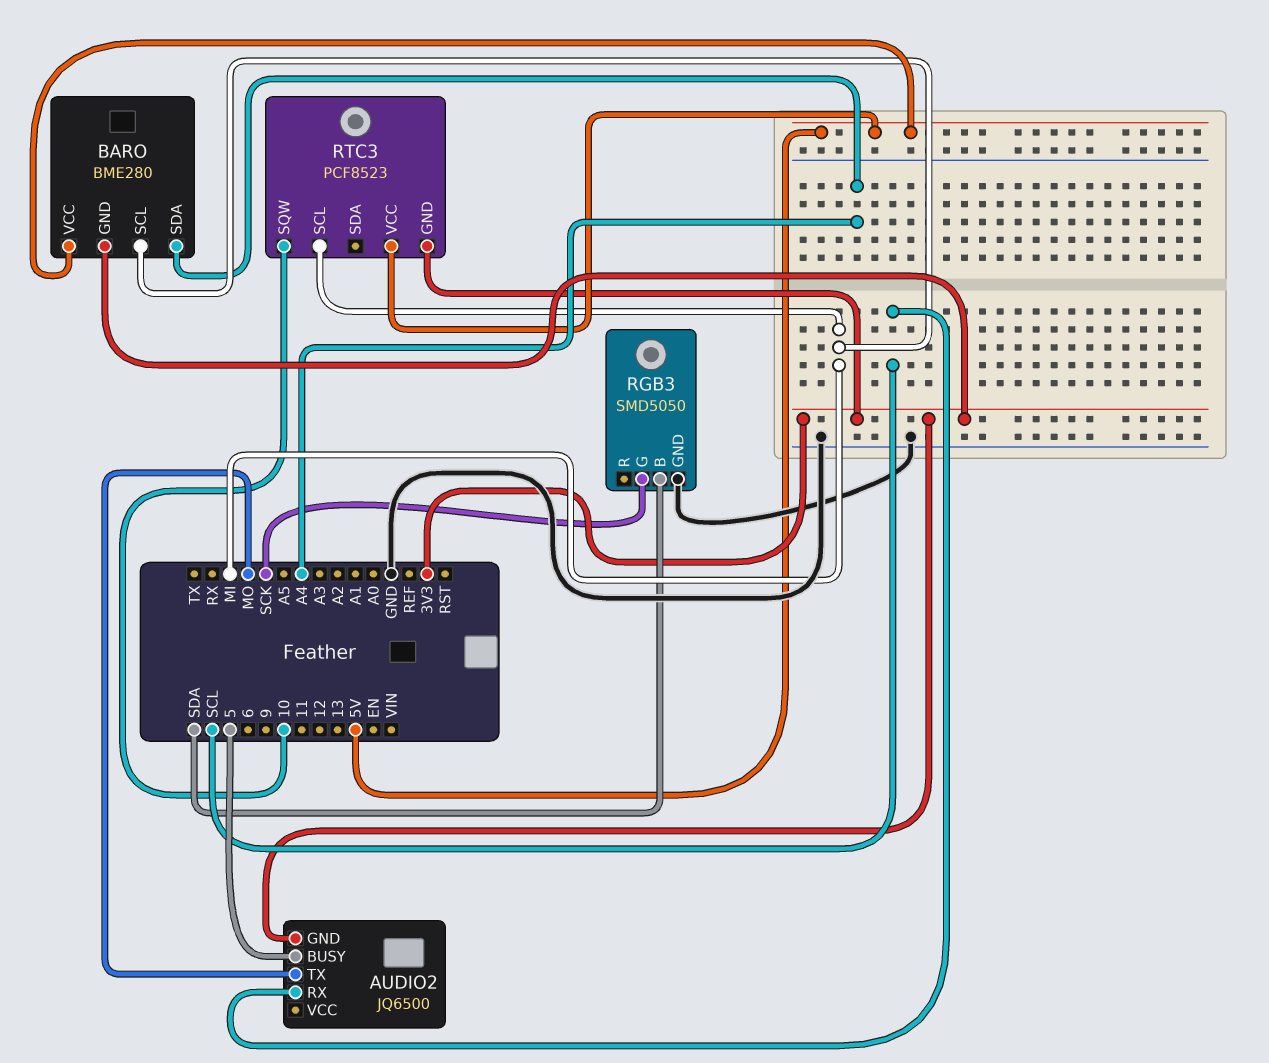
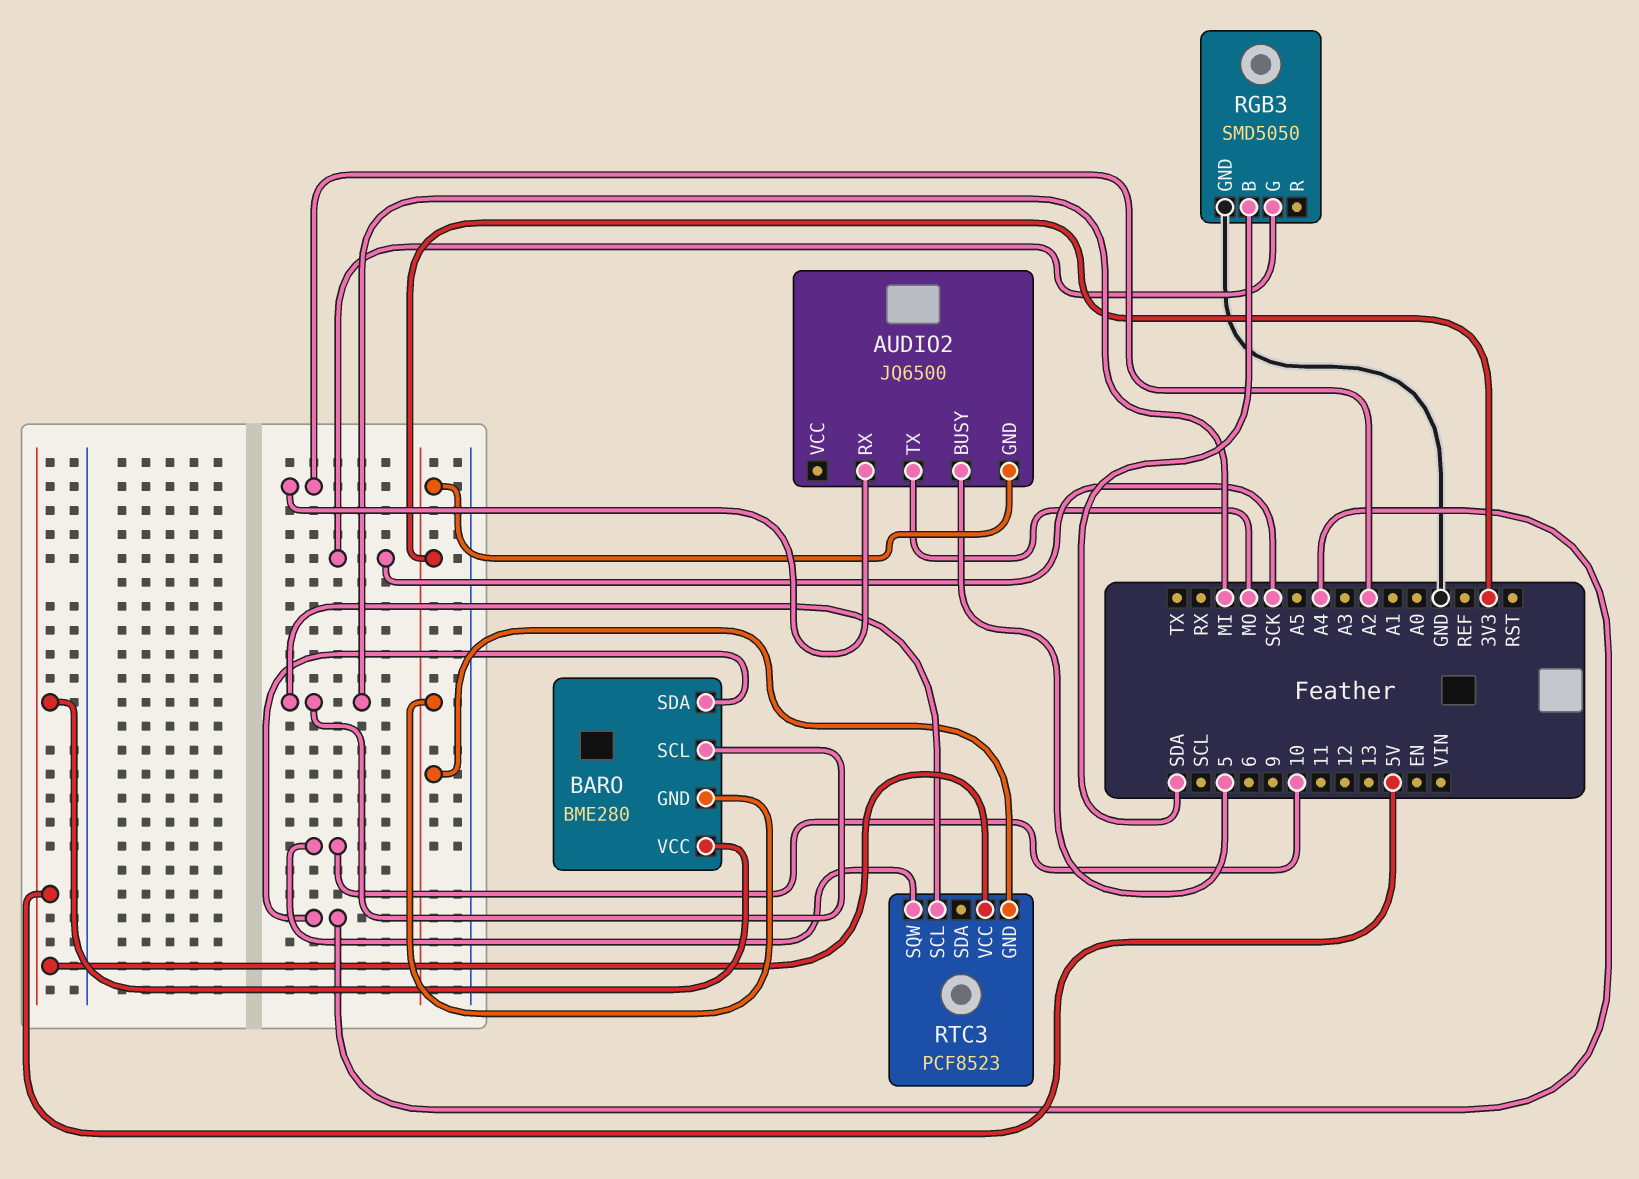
AUDIO2 pin RX: SCL -> A2

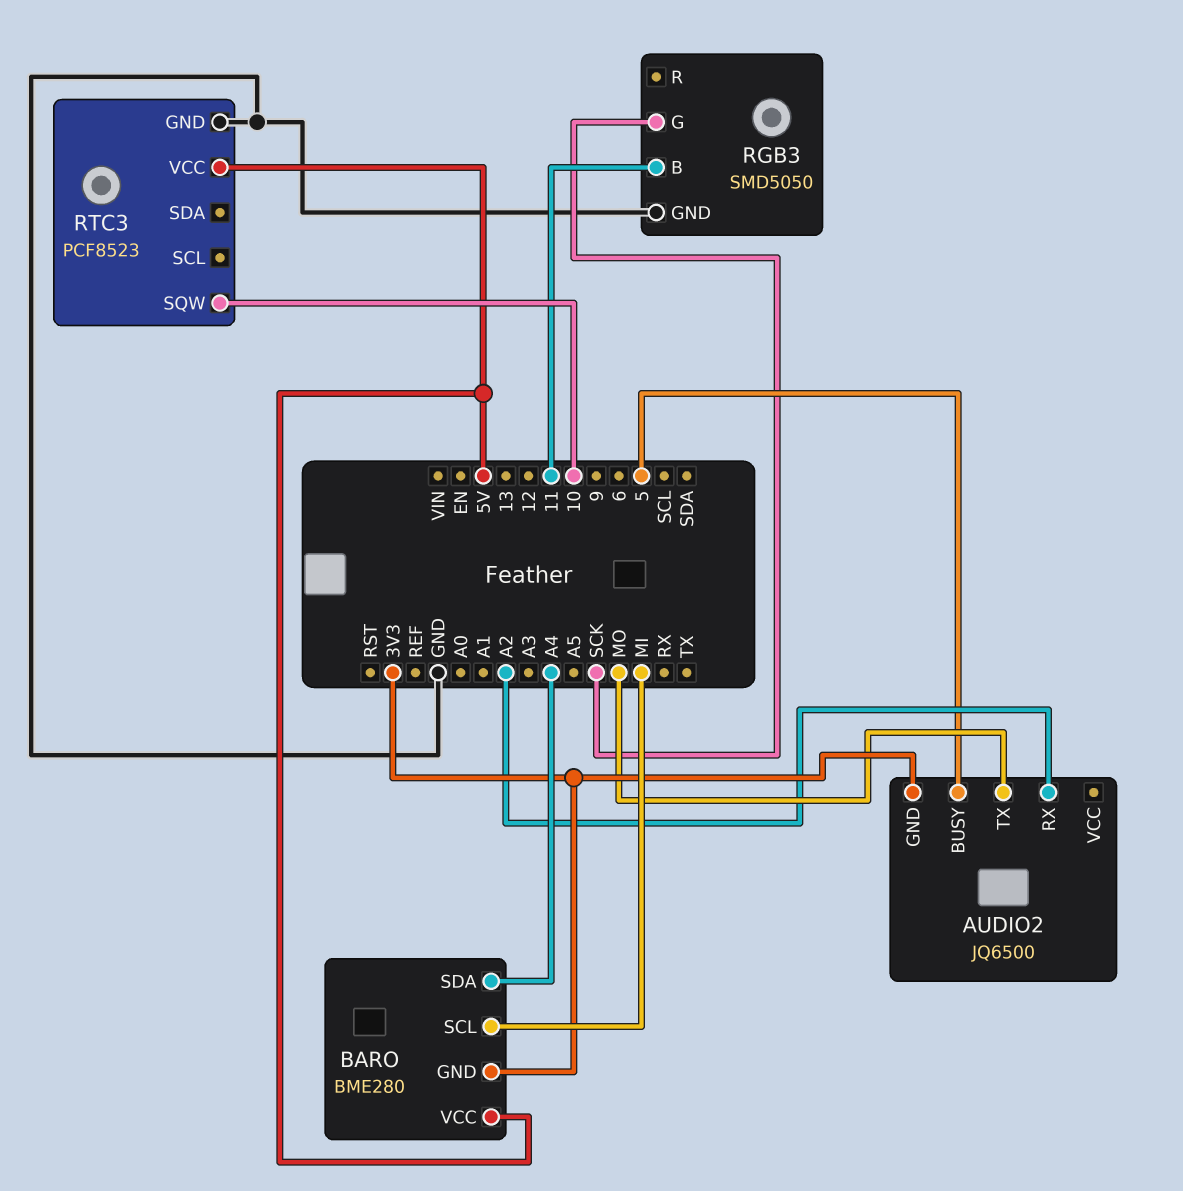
RGB3 pin B: SDA -> 11
RTC3 pin GND: 3V3 -> GND
RTC3 pin SCL: MI -> none

